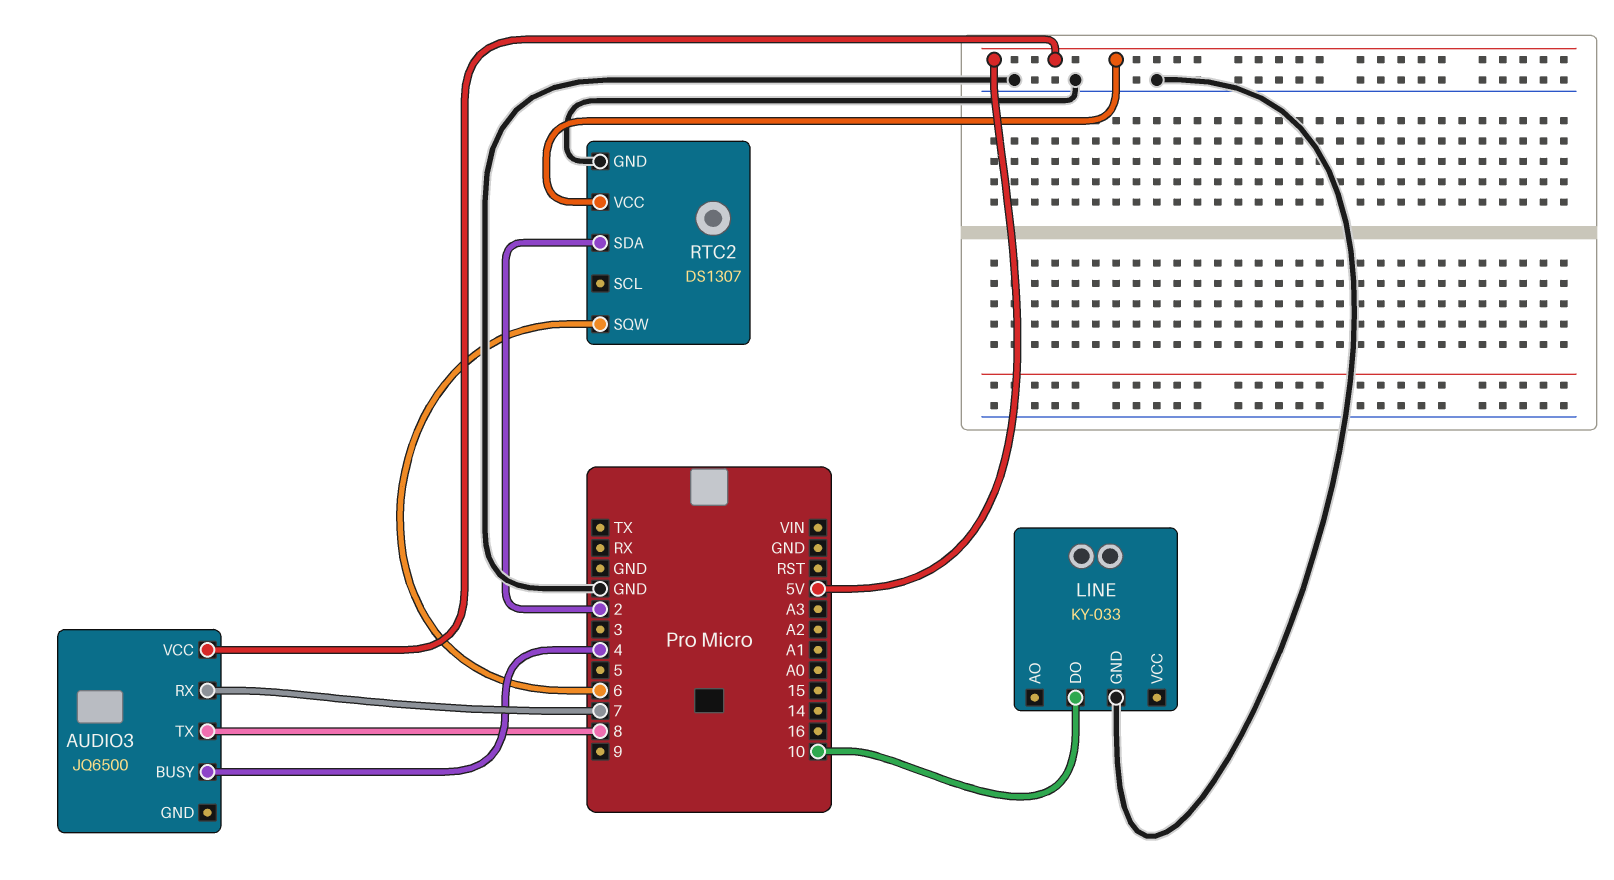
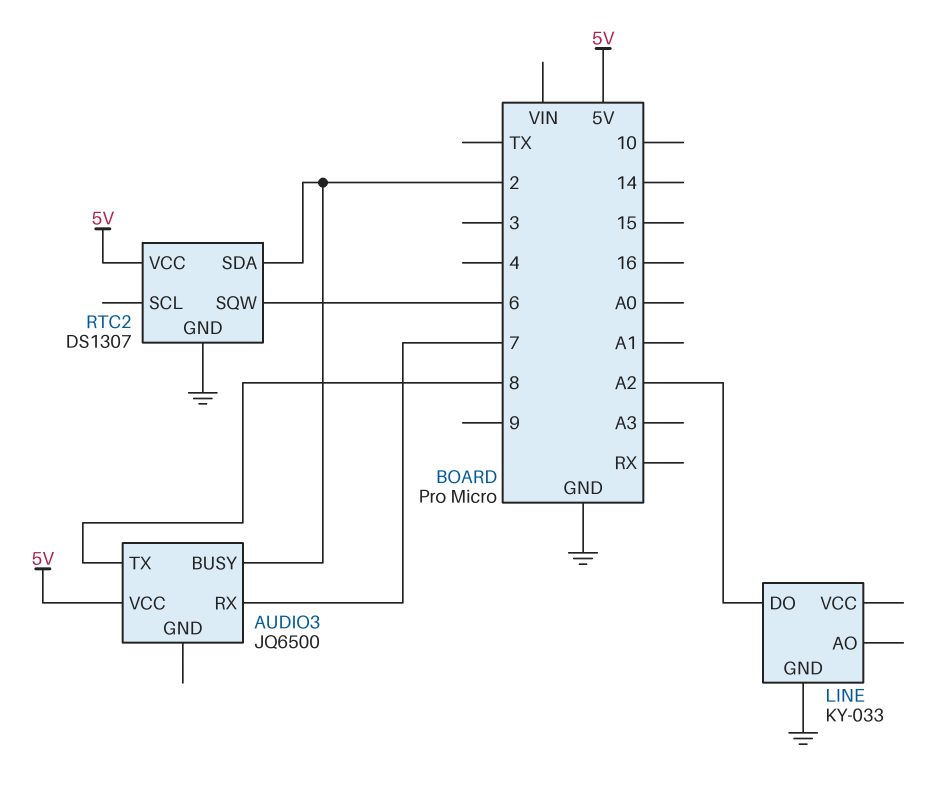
AUDIO3 pin BUSY: 4 -> 2
LINE pin DO: 10 -> A2

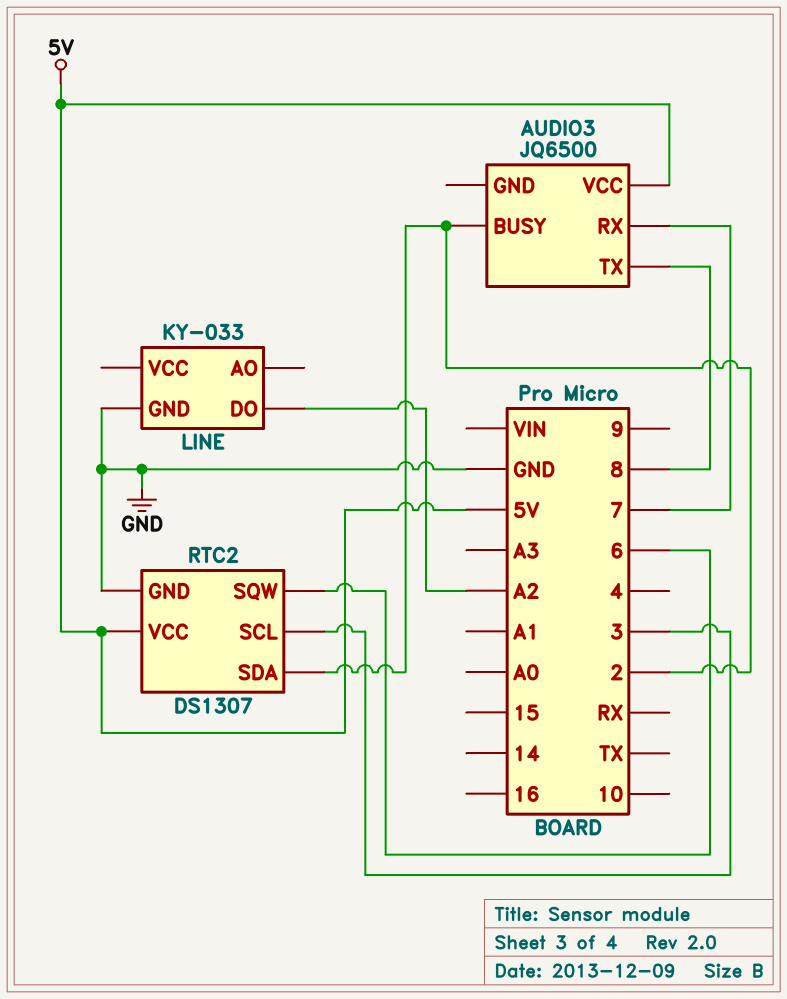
RTC2 pin SCL: none -> 3

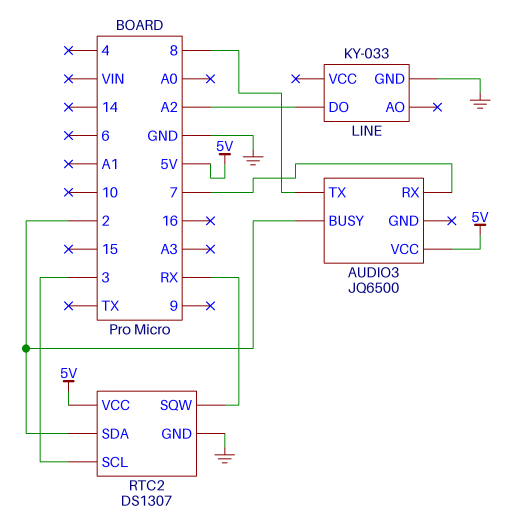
RTC2 pin SQW: 6 -> RX

